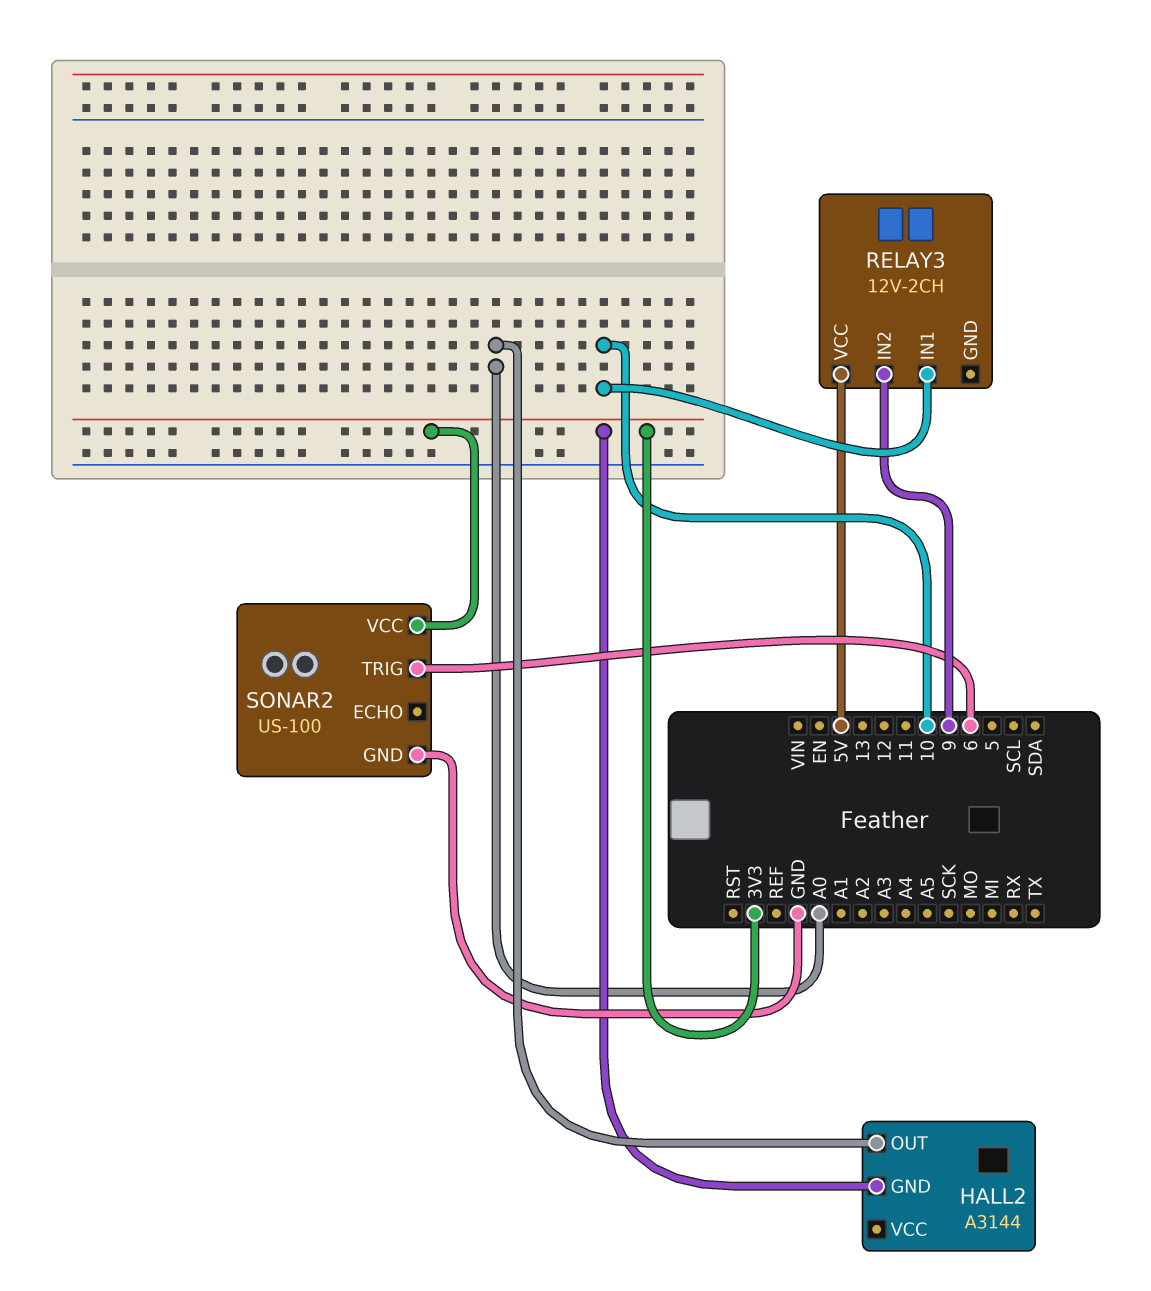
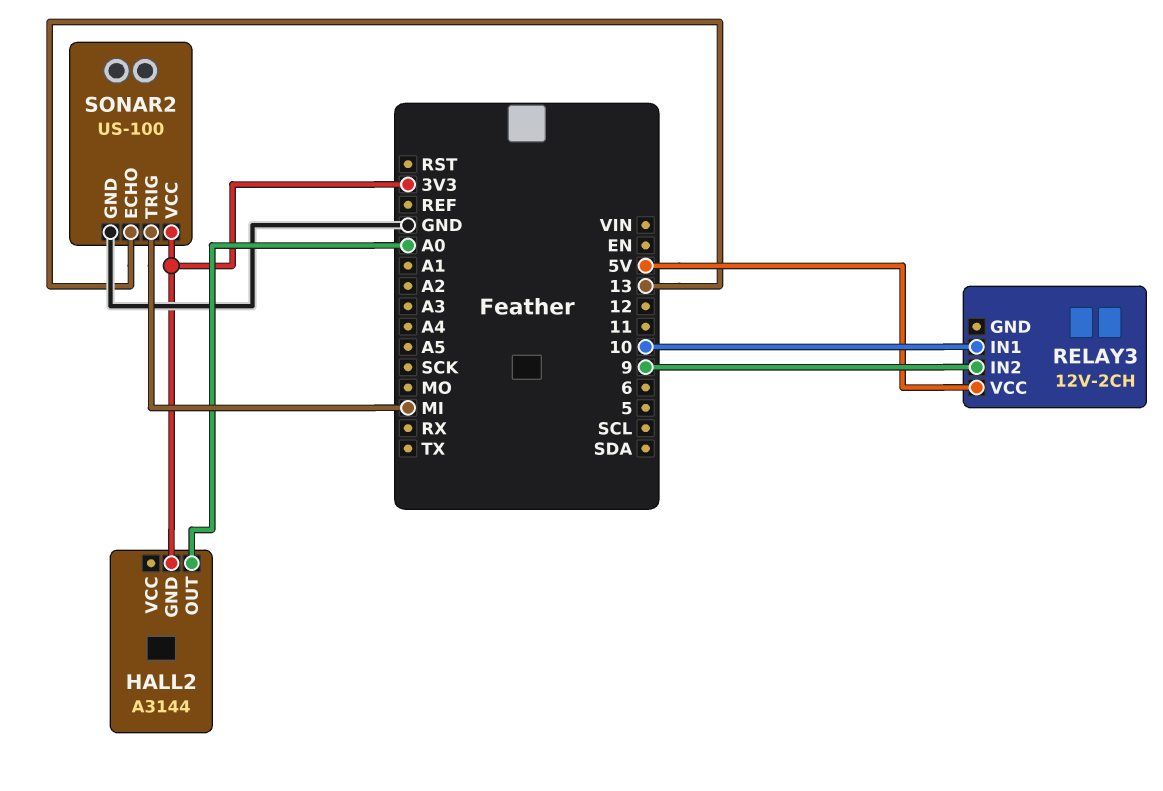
SONAR2 pin ECHO: none -> 13
SONAR2 pin TRIG: 6 -> MI

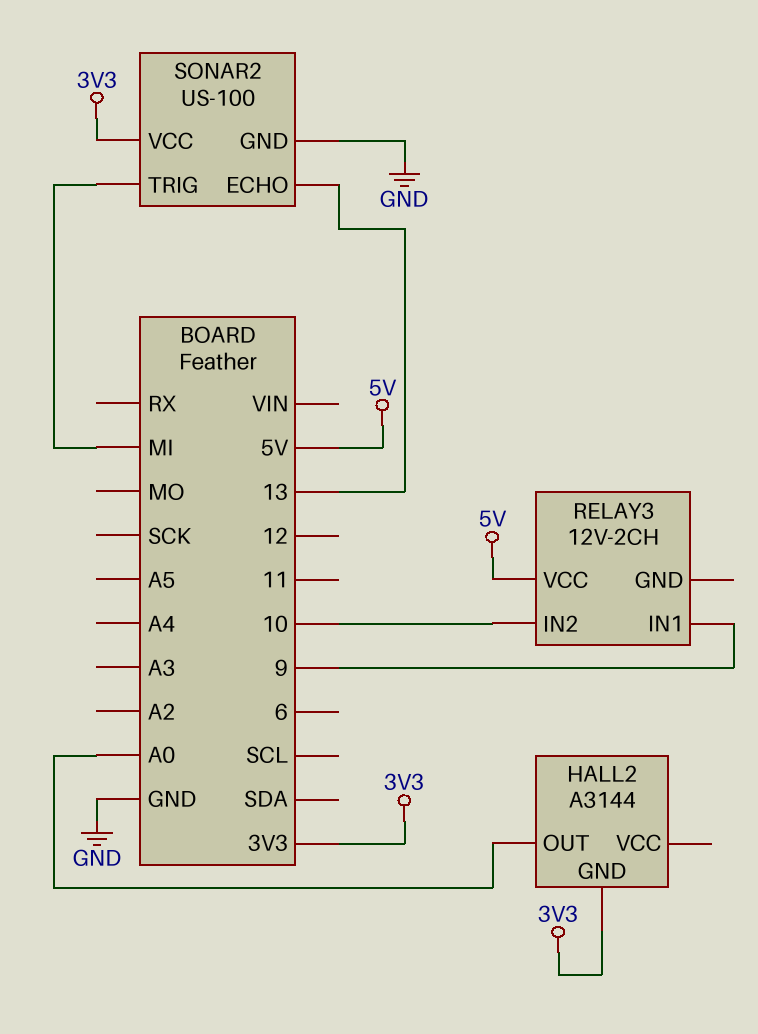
RELAY3 pin IN1: 10 -> 9
RELAY3 pin IN2: 9 -> 10

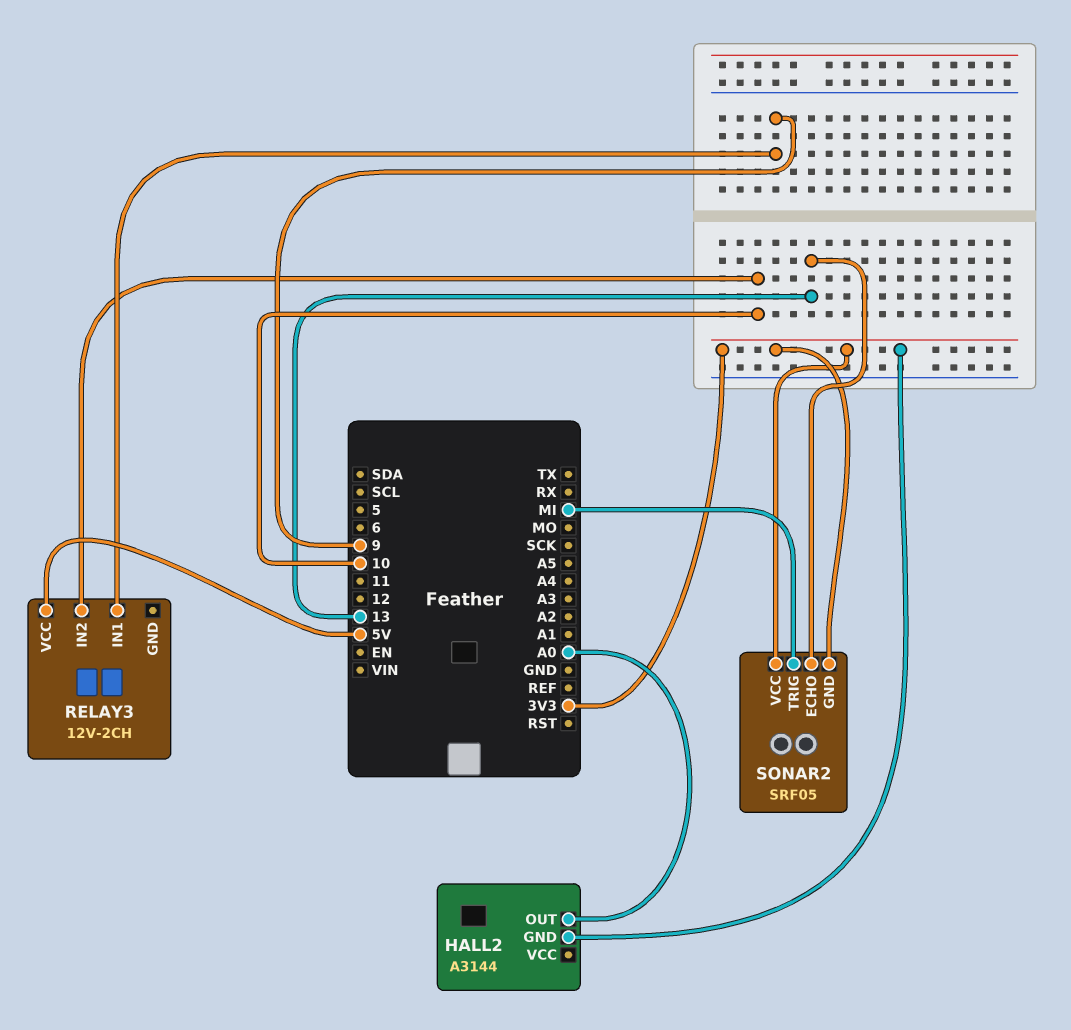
SONAR2: US-100 -> SRF05
SONAR2 pin GND: GND -> 3V3

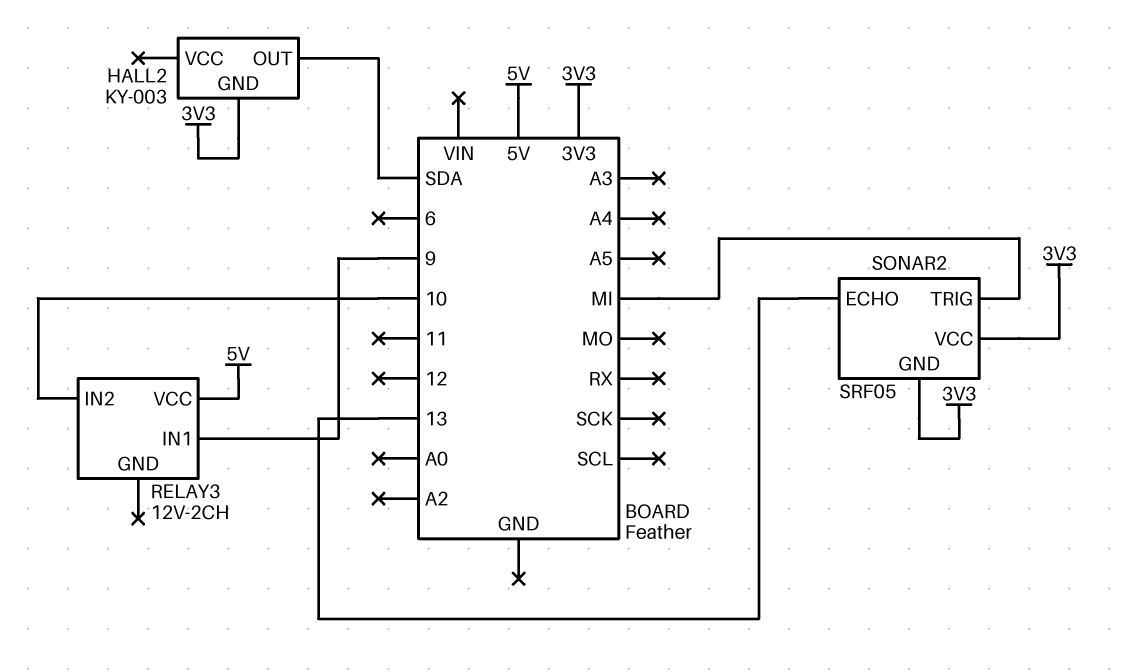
HALL2: A3144 -> KY-003
HALL2 pin OUT: A0 -> SDA

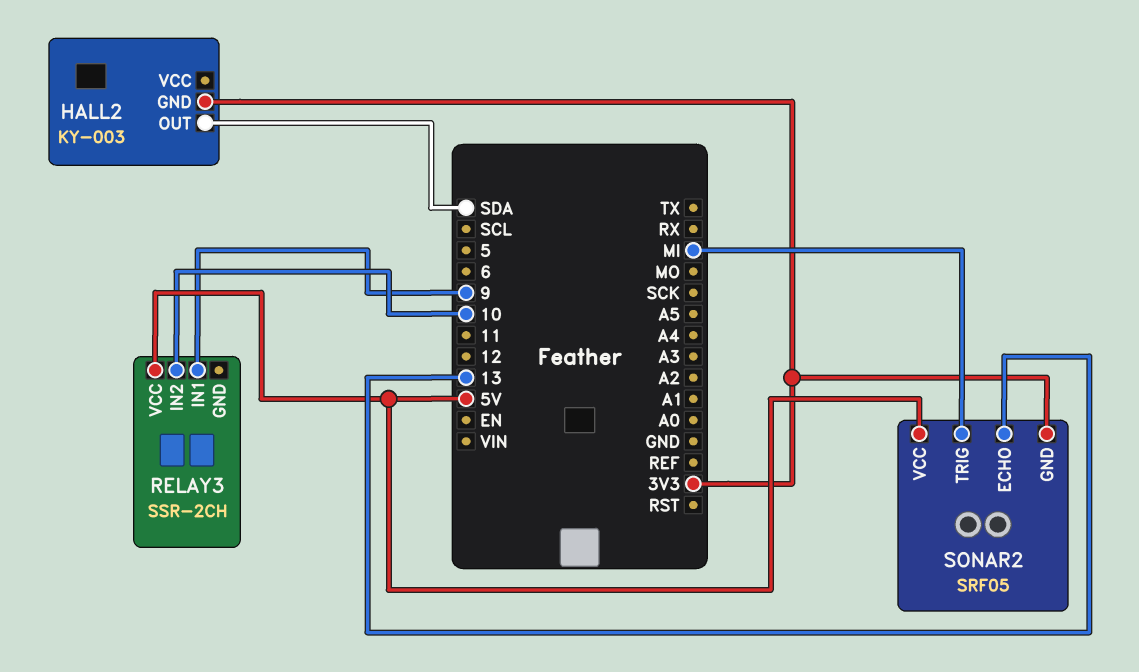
RELAY3: 12V-2CH -> SSR-2CH
SONAR2 pin VCC: 3V3 -> 5V

